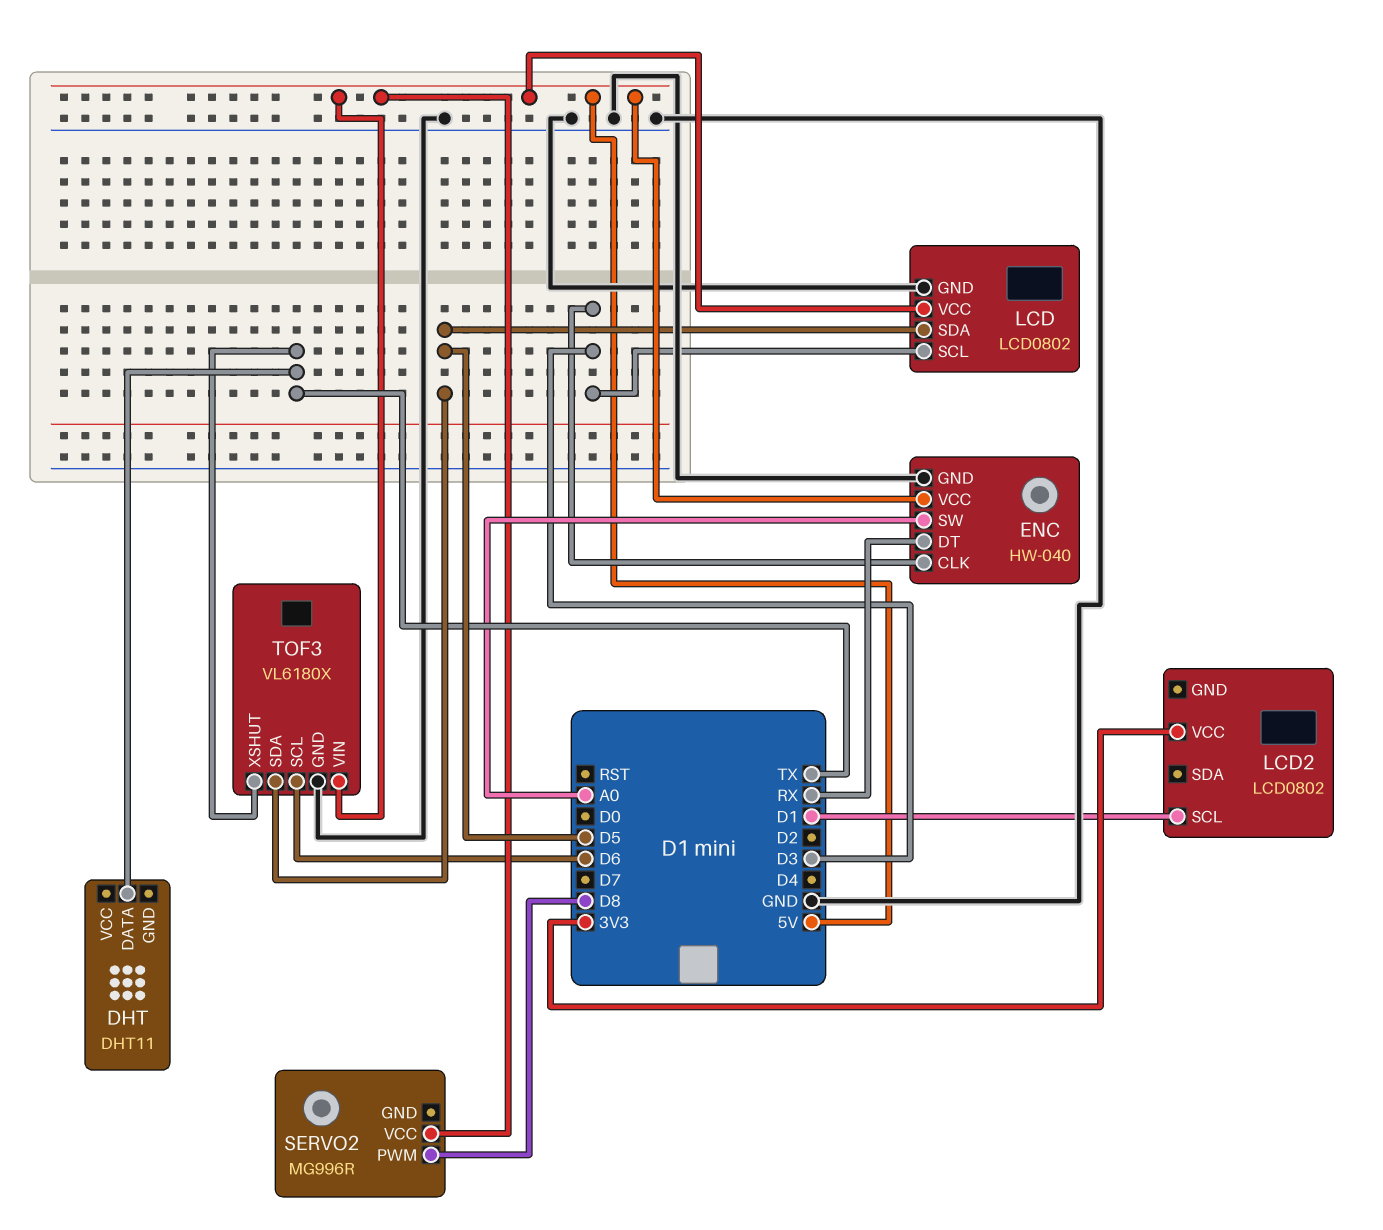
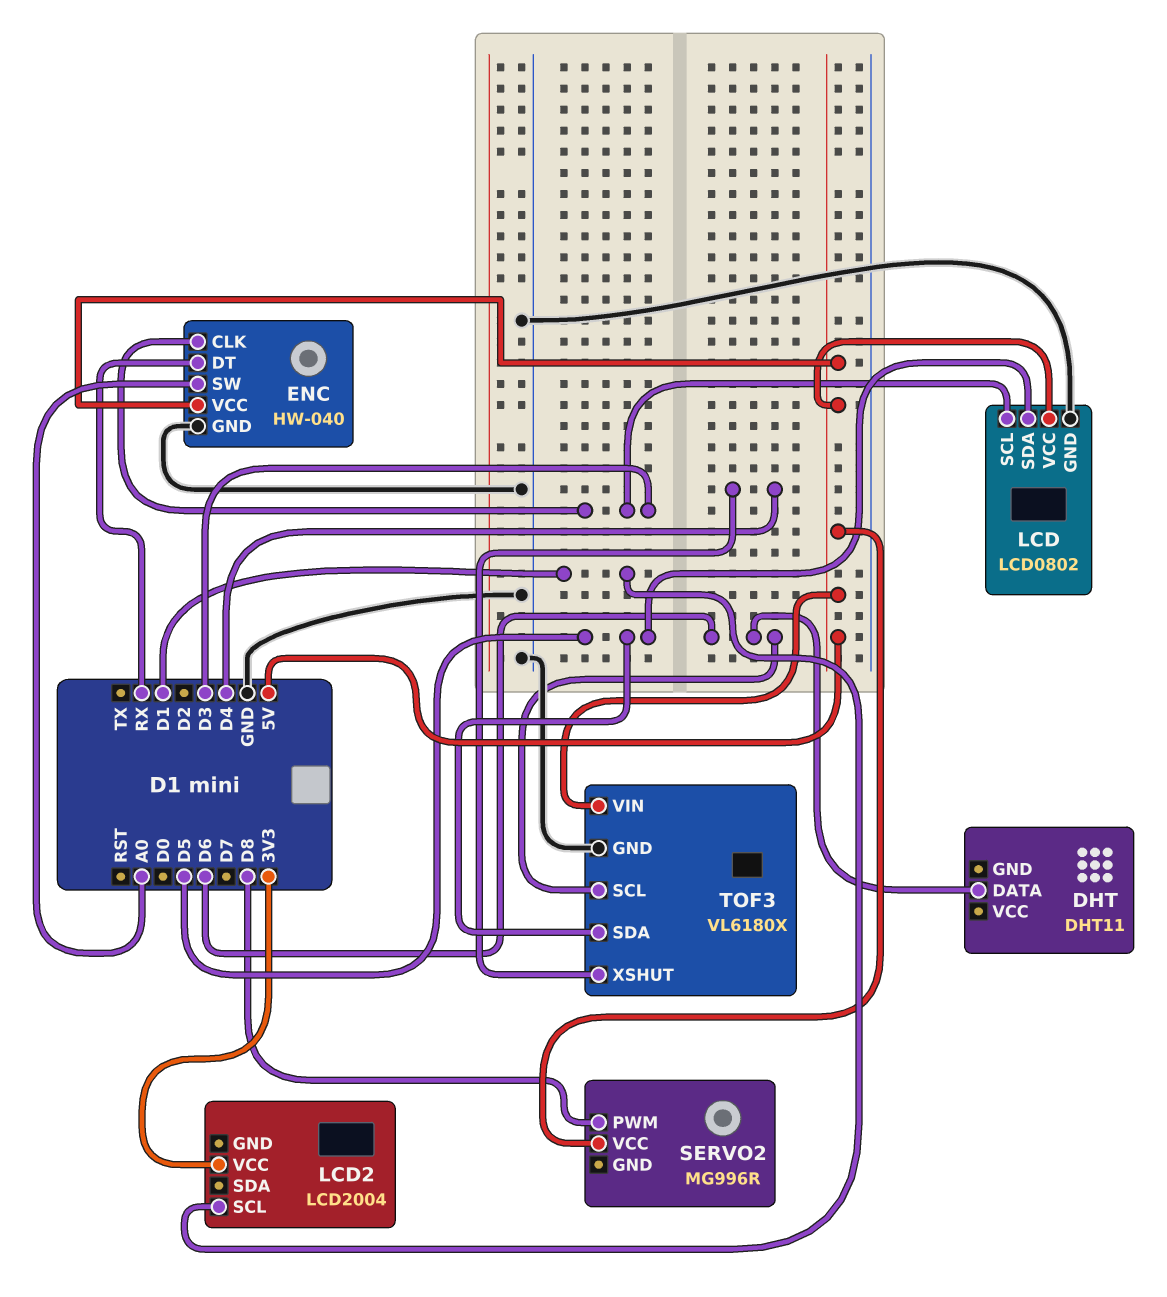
DHT pin DATA: TX -> D6
LCD2: LCD0802 -> LCD2004
TOF3 pin XSHUT: TX -> D4

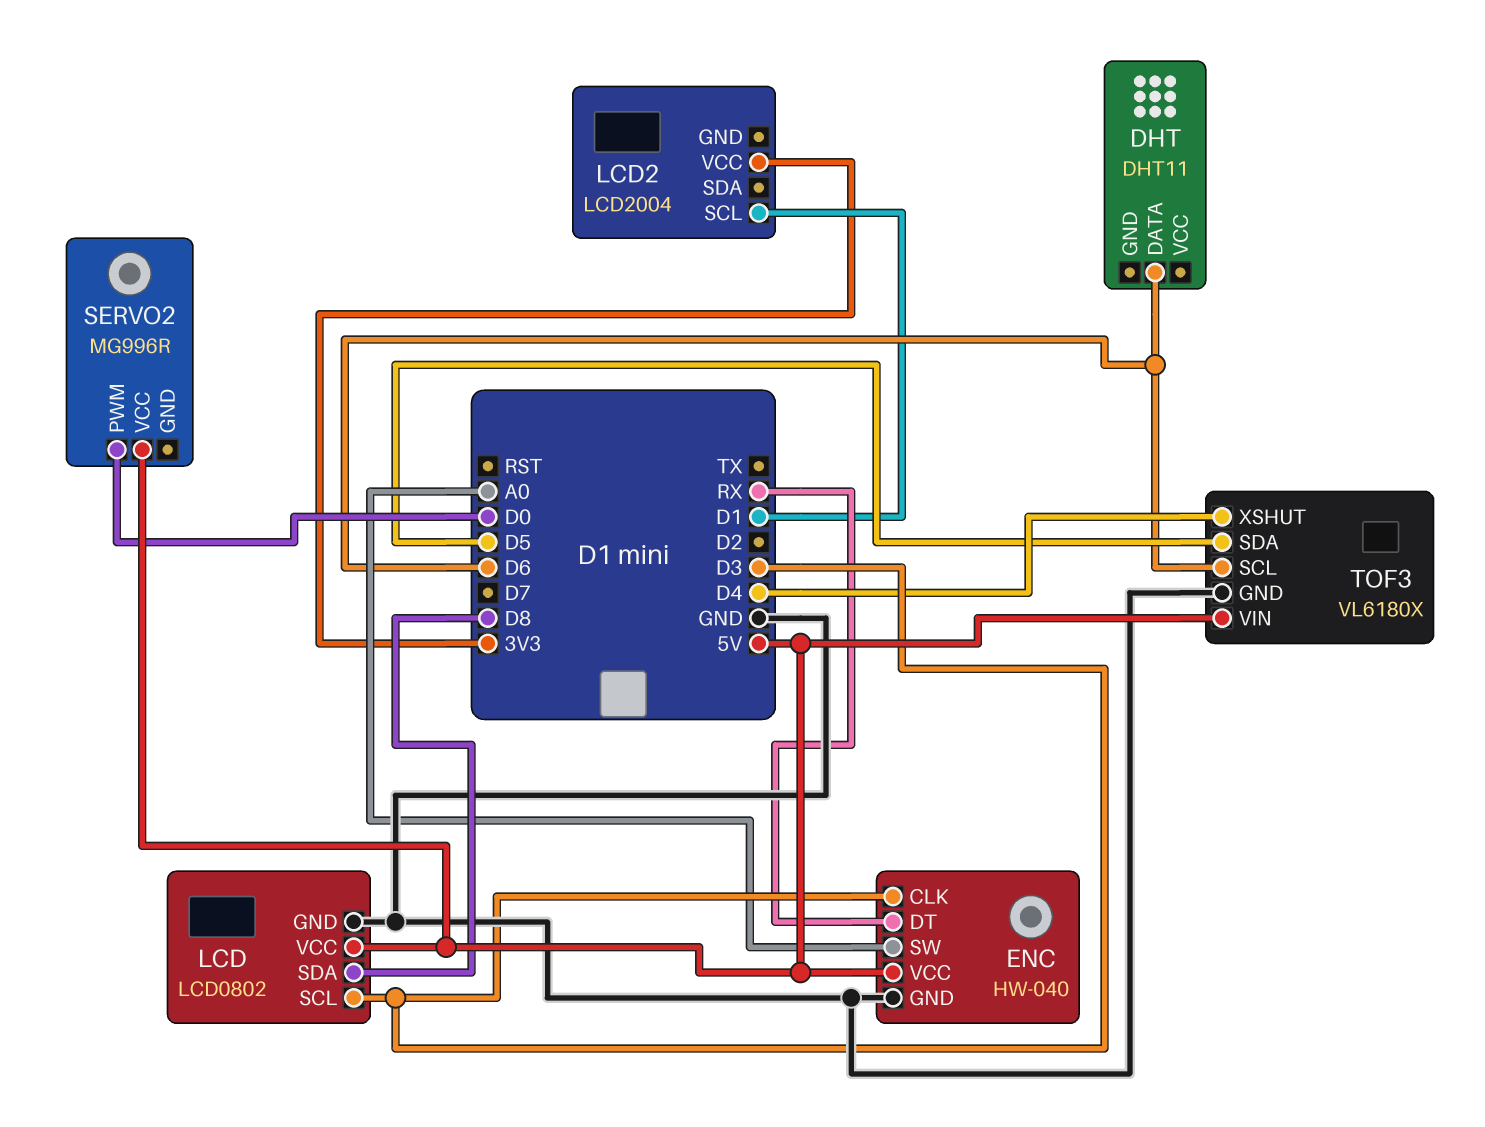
LCD pin SDA: D5 -> D8
SERVO2 pin PWM: D8 -> D0

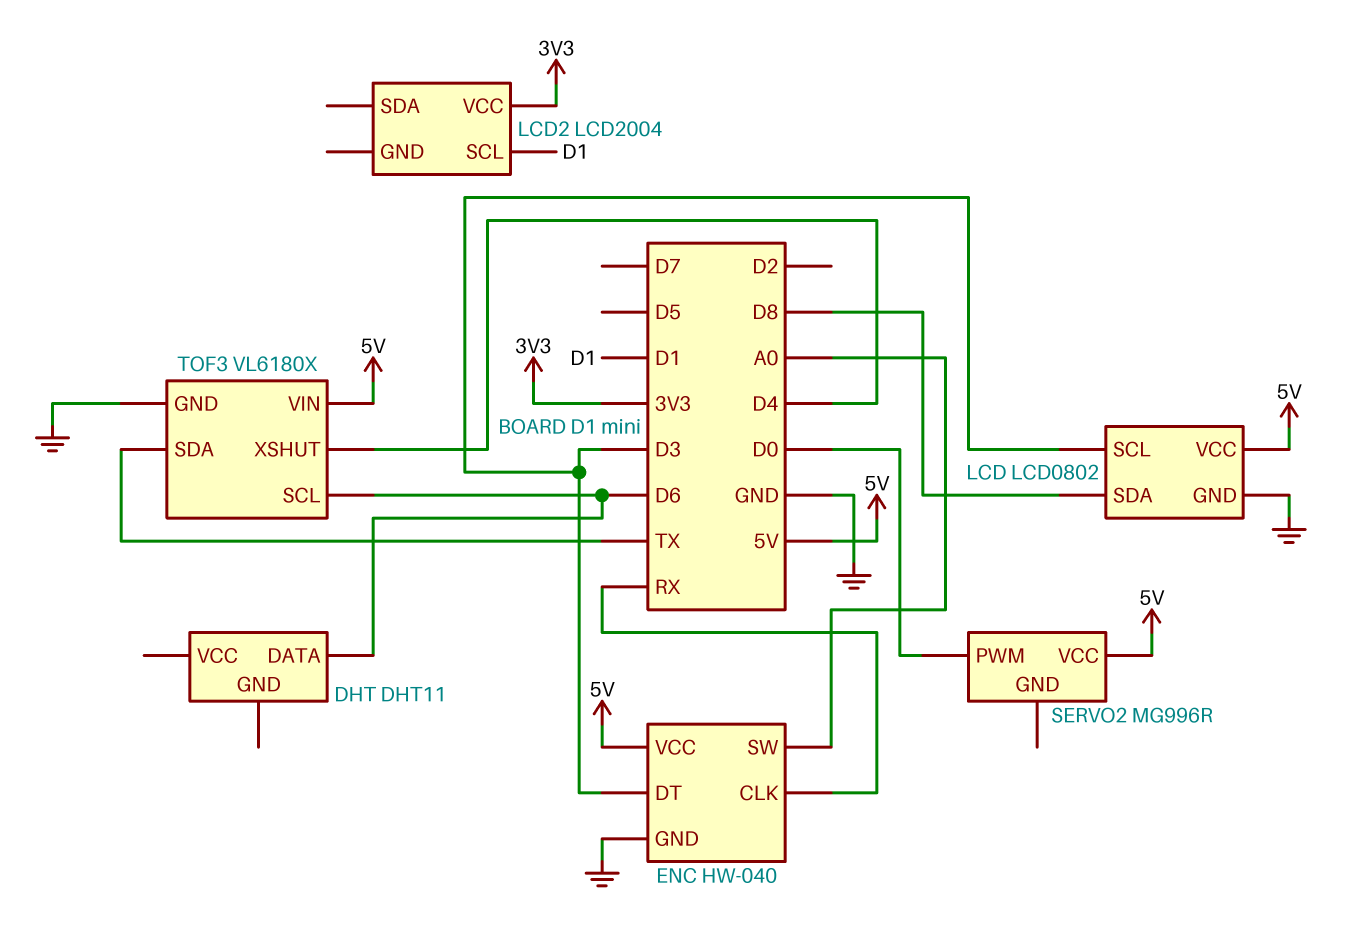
ENC pin CLK: D3 -> RX
ENC pin DT: RX -> D3
TOF3 pin SDA: D5 -> TX

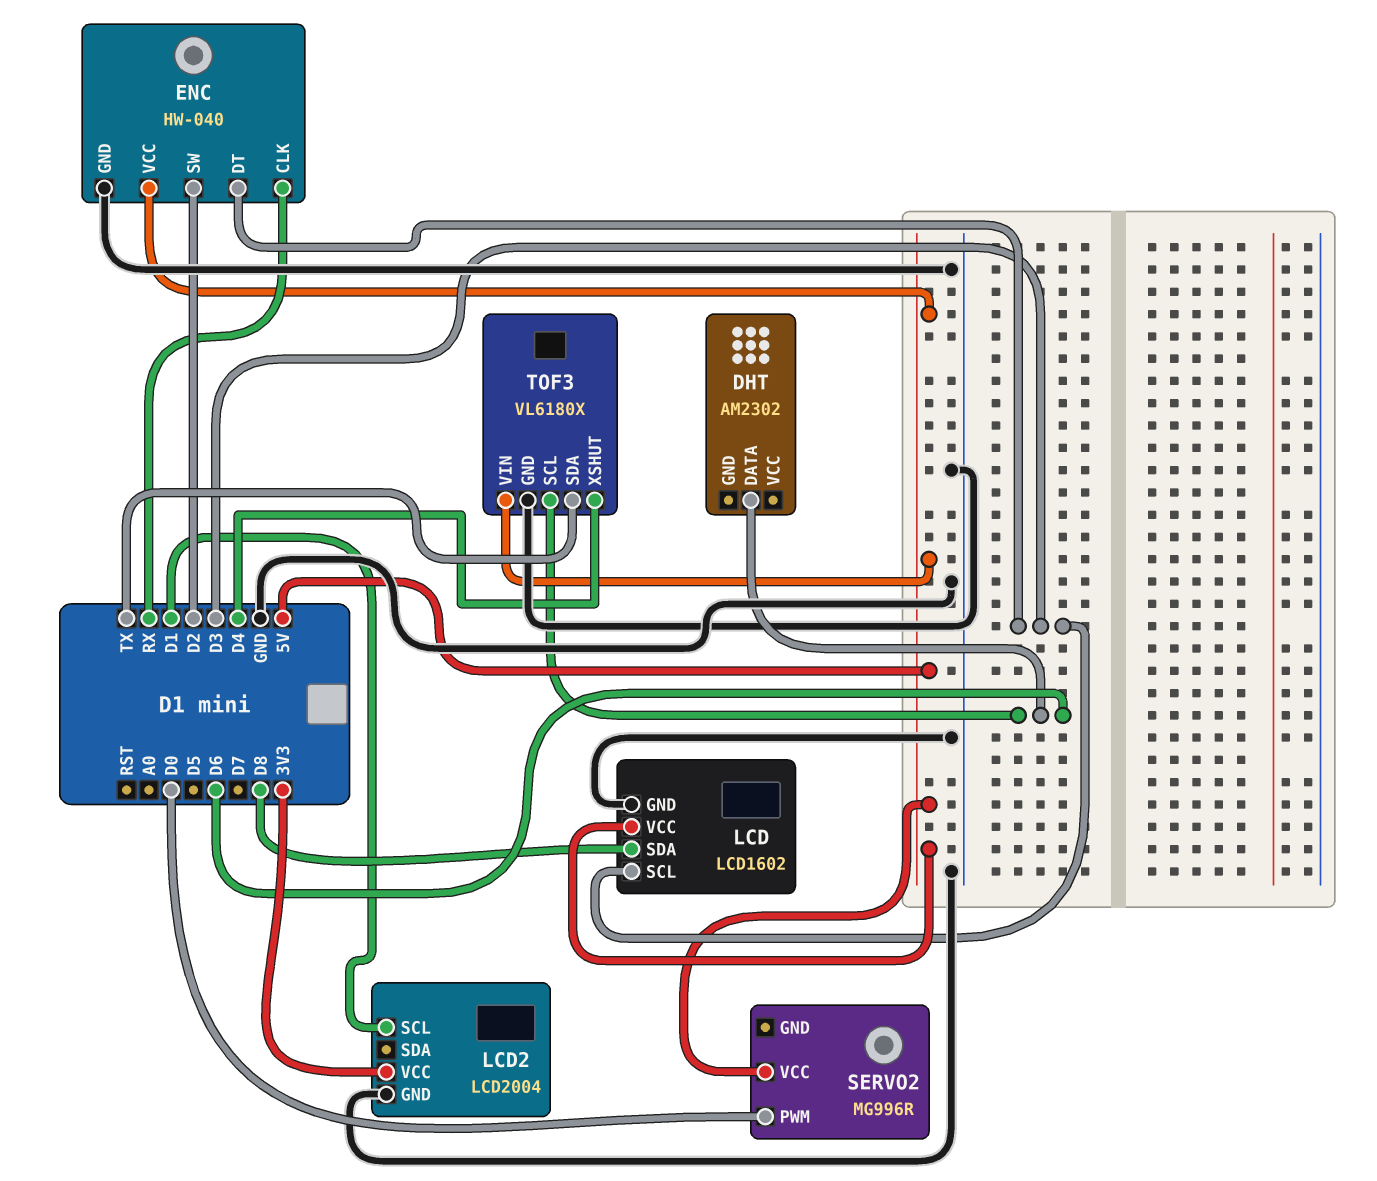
DHT: DHT11 -> AM2302
ENC pin SW: A0 -> D2
LCD: LCD0802 -> LCD1602
LCD2 pin GND: none -> GND

